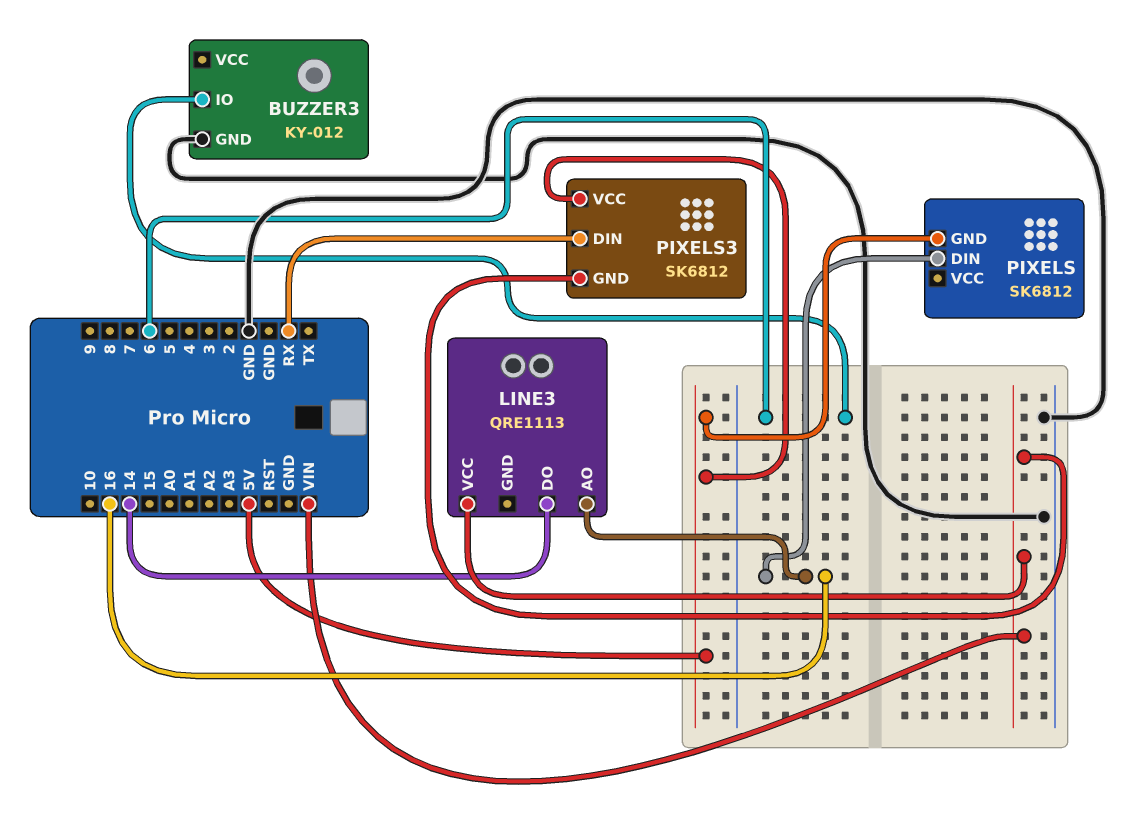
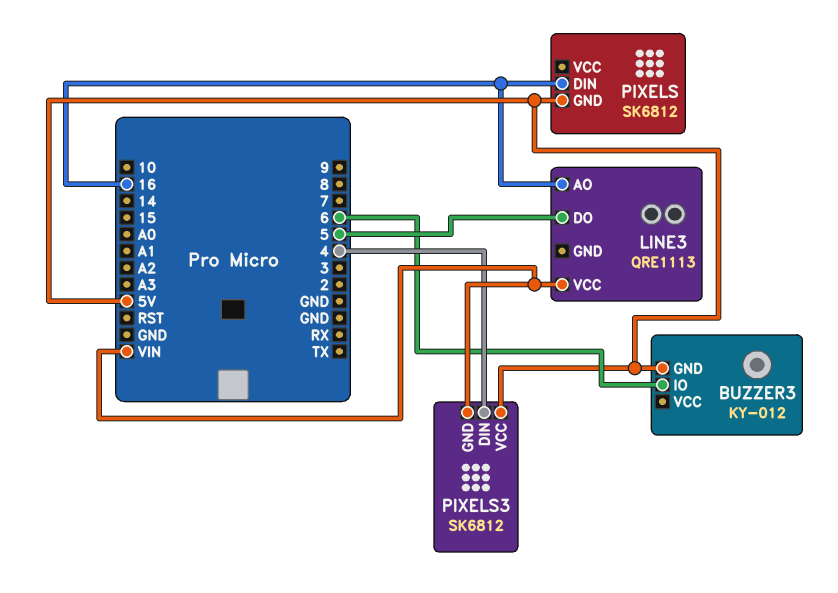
BUZZER3 pin GND: GND -> 5V
LINE3 pin DO: 14 -> 5
PIXELS3 pin DIN: RX -> 4

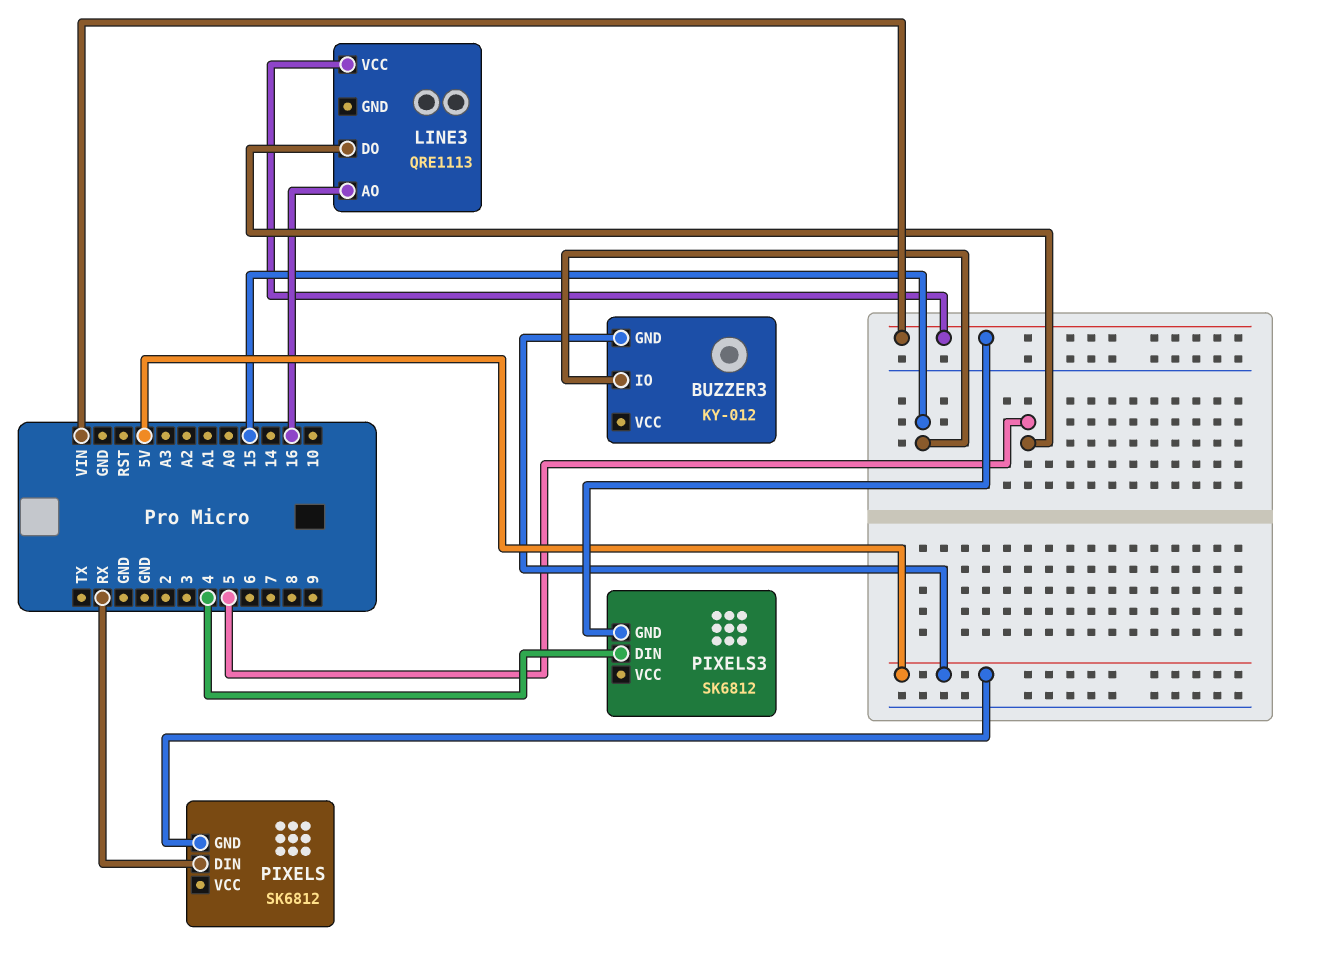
BUZZER3 pin IO: 6 -> 15
PIXELS pin DIN: 16 -> RX
PIXELS3 pin VCC: 5V -> none

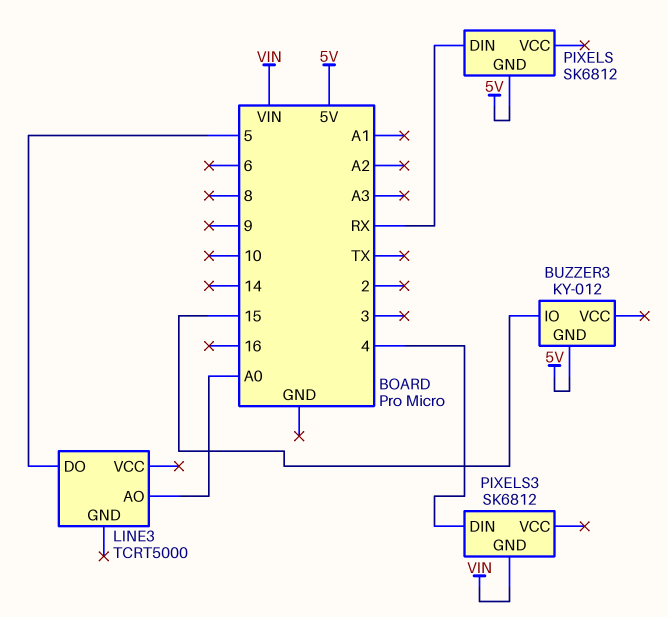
LINE3: QRE1113 -> TCRT5000
LINE3 pin AO: 16 -> A0
LINE3 pin VCC: VIN -> none

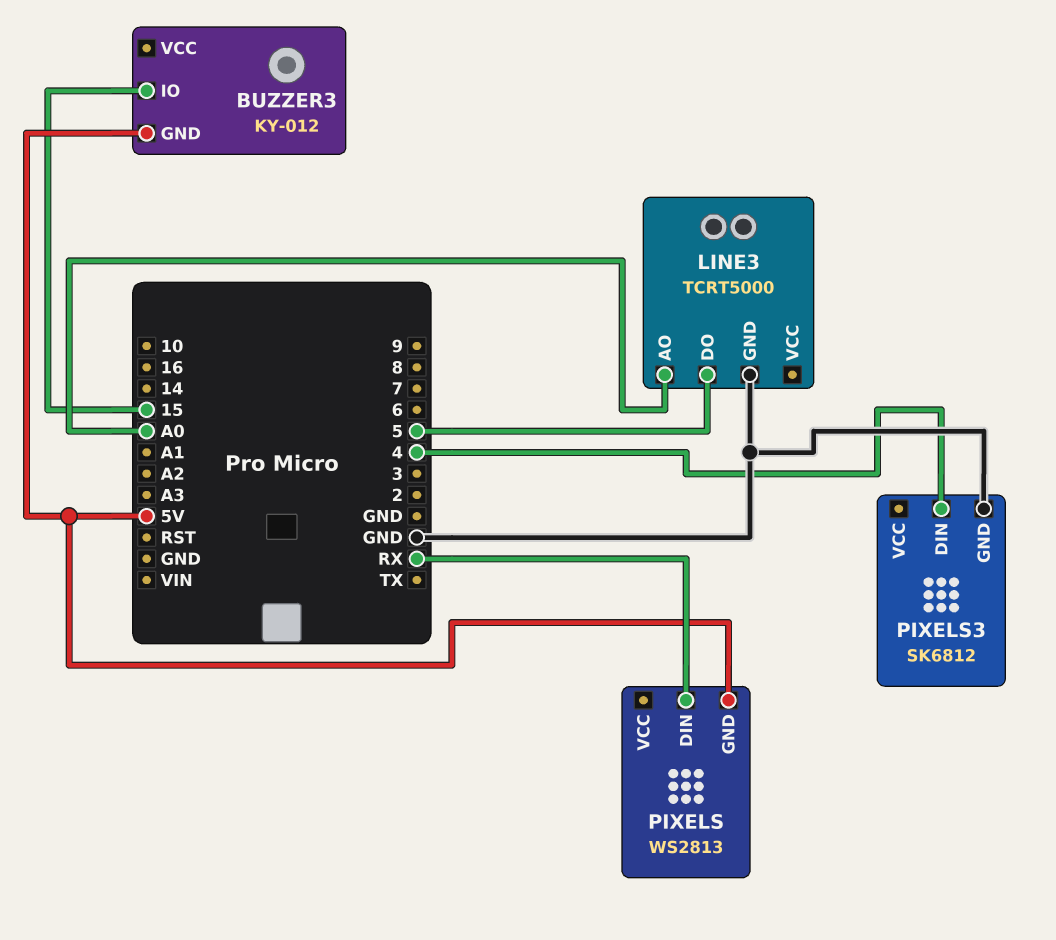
LINE3 pin GND: none -> GND
PIXELS: SK6812 -> WS2813
PIXELS3 pin GND: VIN -> GND

